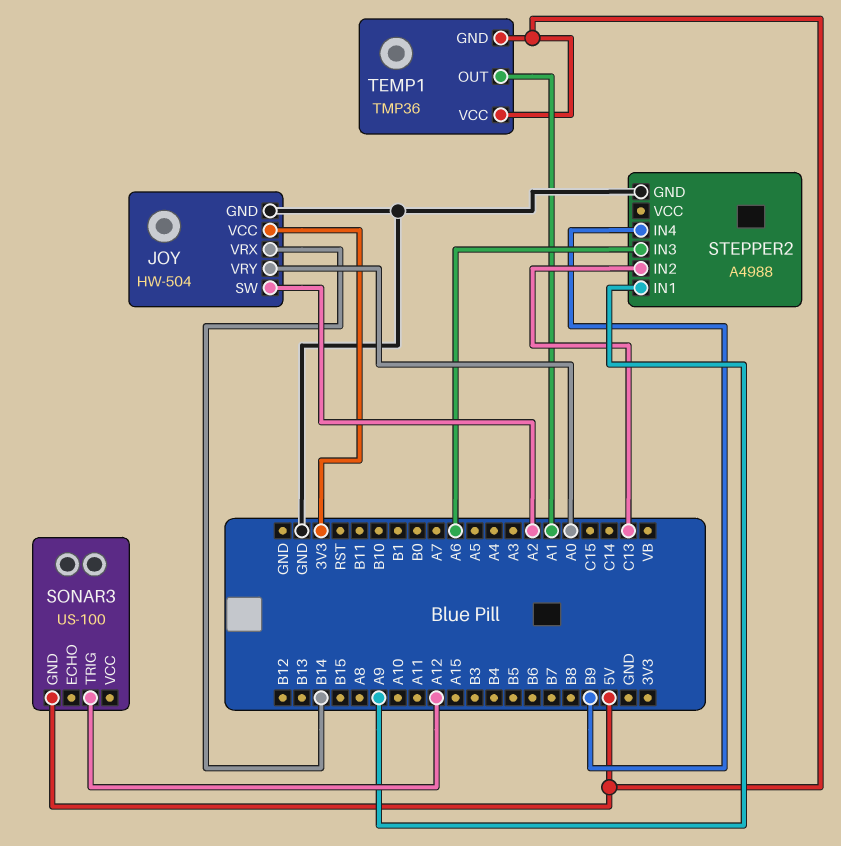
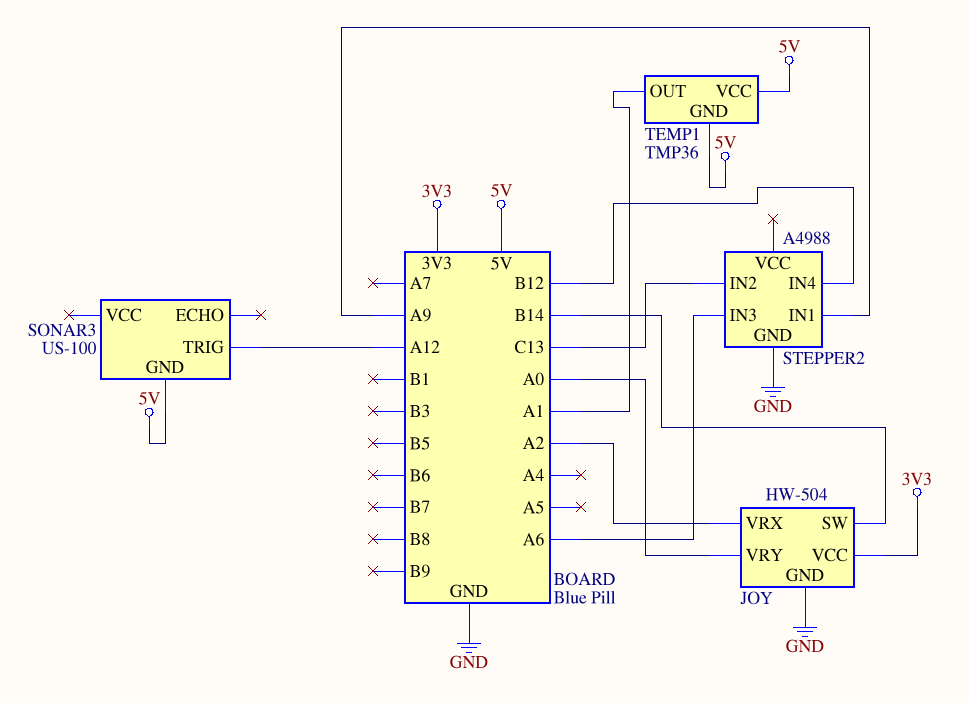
JOY pin SW: A2 -> B14
JOY pin VRX: B14 -> A2
STEPPER2 pin IN4: B9 -> B12

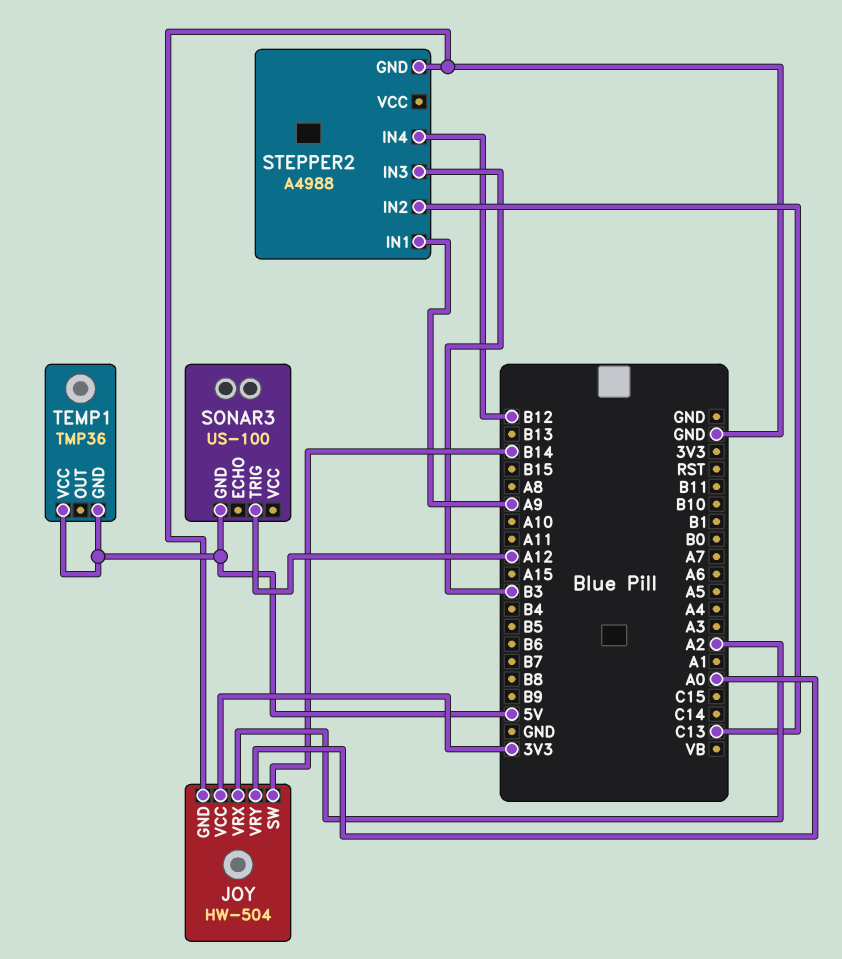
STEPPER2 pin IN3: A6 -> B3
TEMP1 pin OUT: A1 -> none

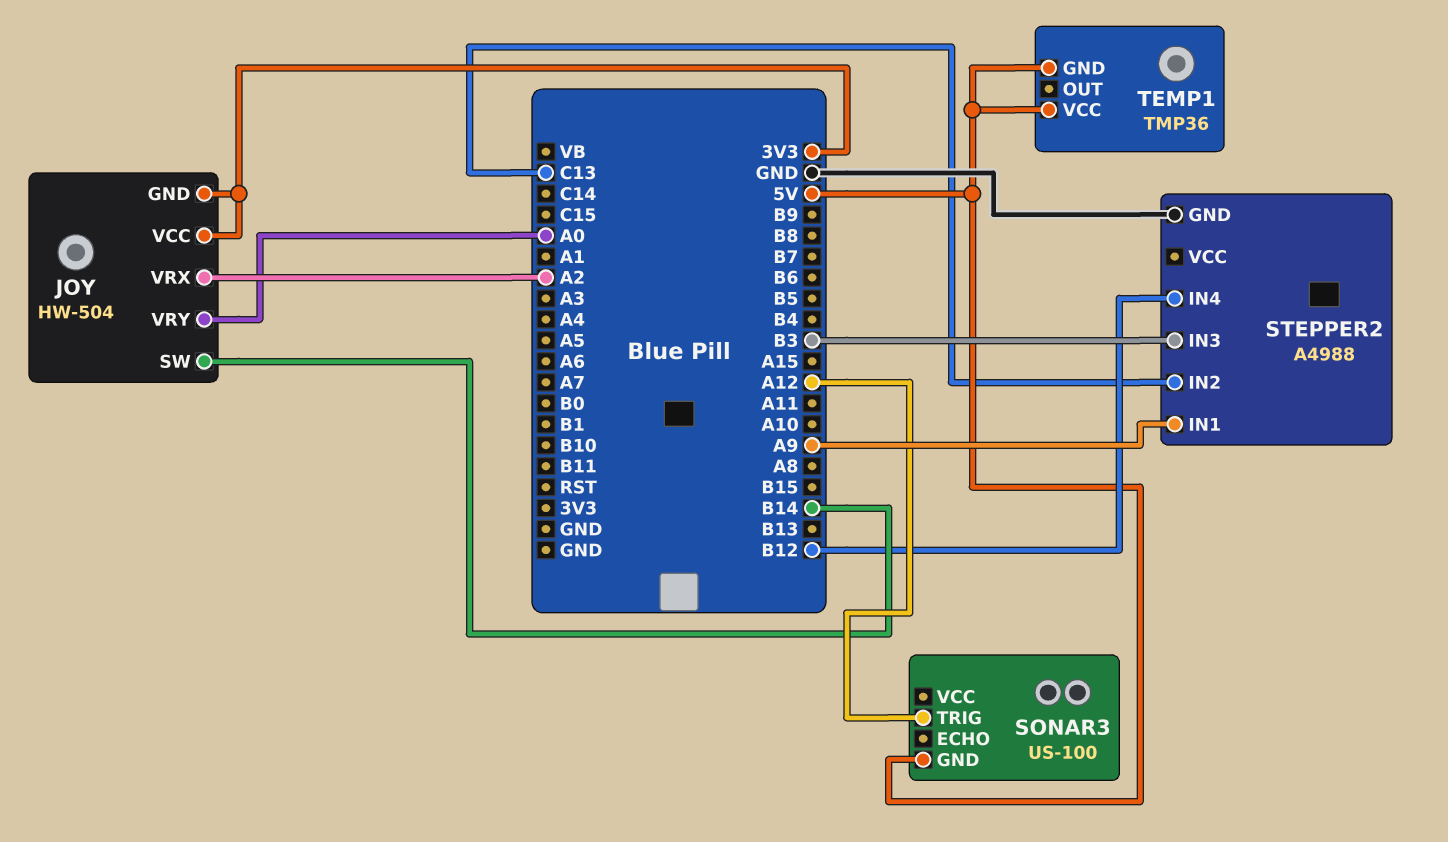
JOY pin GND: GND -> 3V3

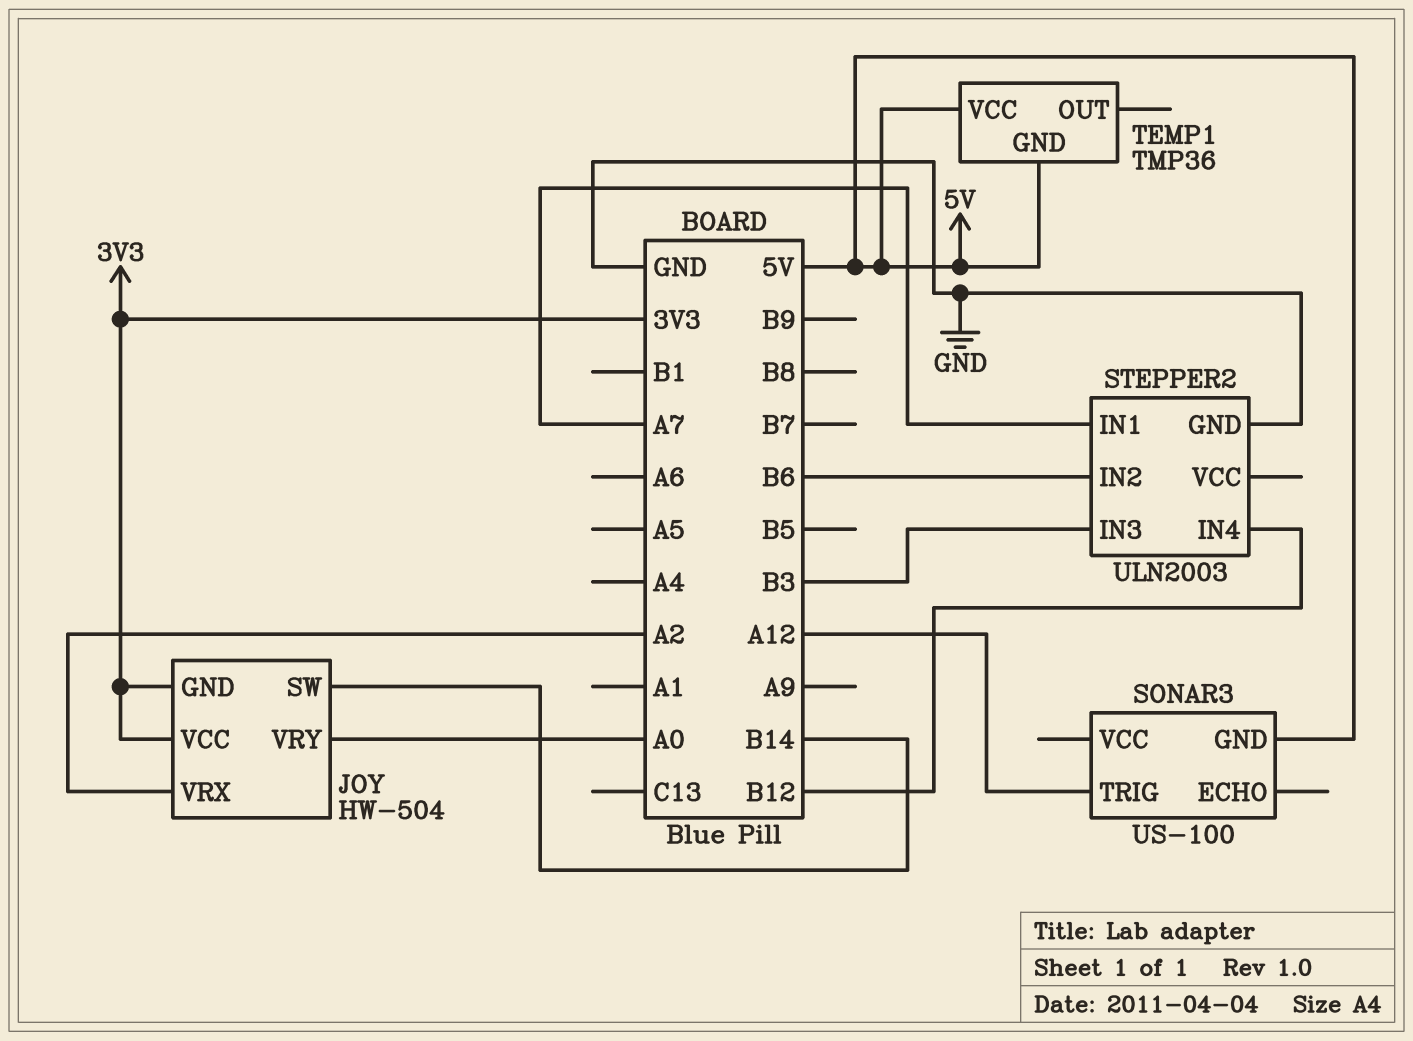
STEPPER2: A4988 -> ULN2003
STEPPER2 pin IN1: A9 -> A7
STEPPER2 pin IN2: C13 -> B6

